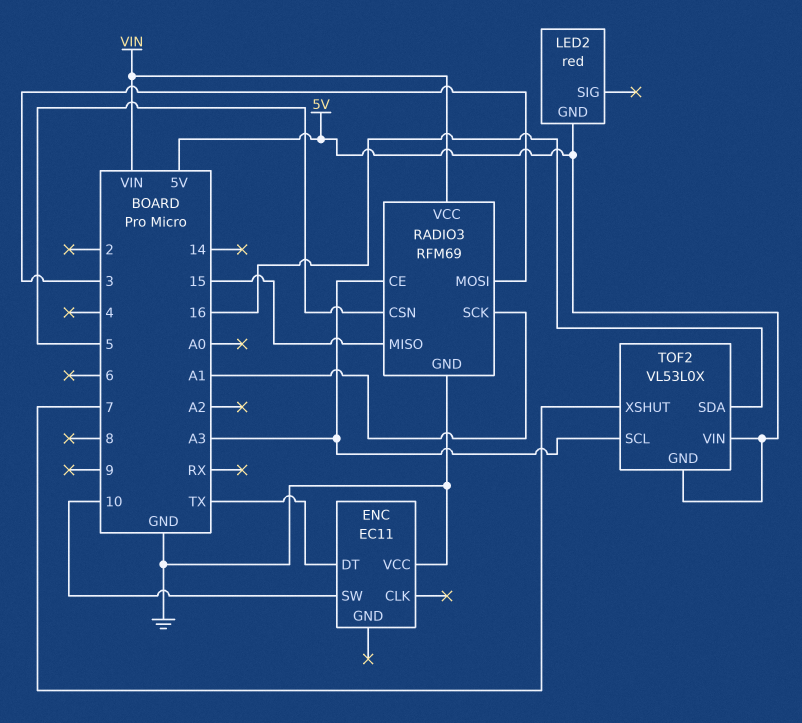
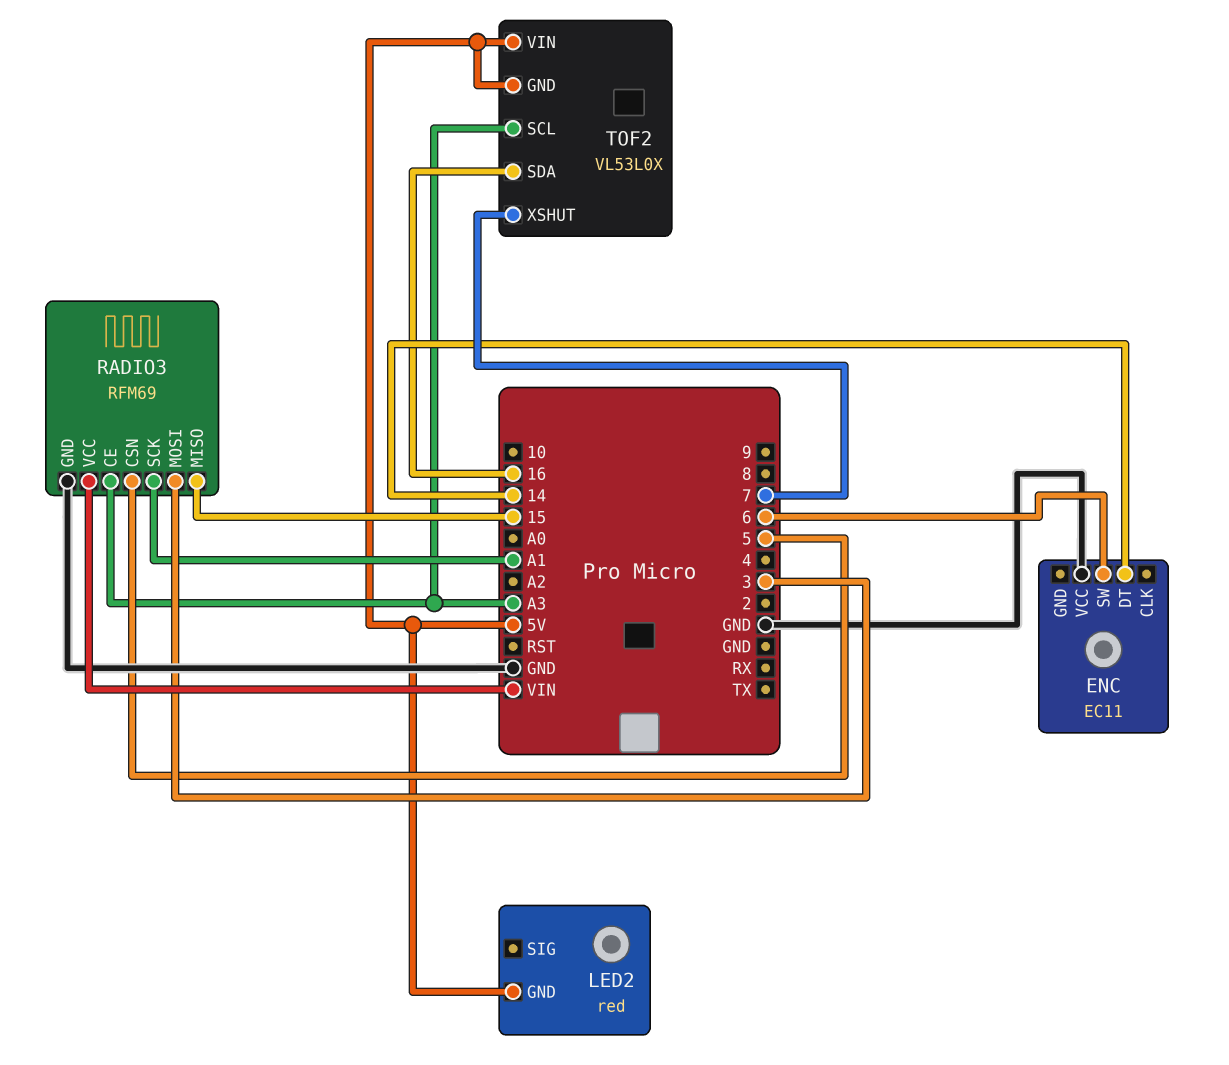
ENC pin DT: TX -> 14
ENC pin SW: 10 -> 6

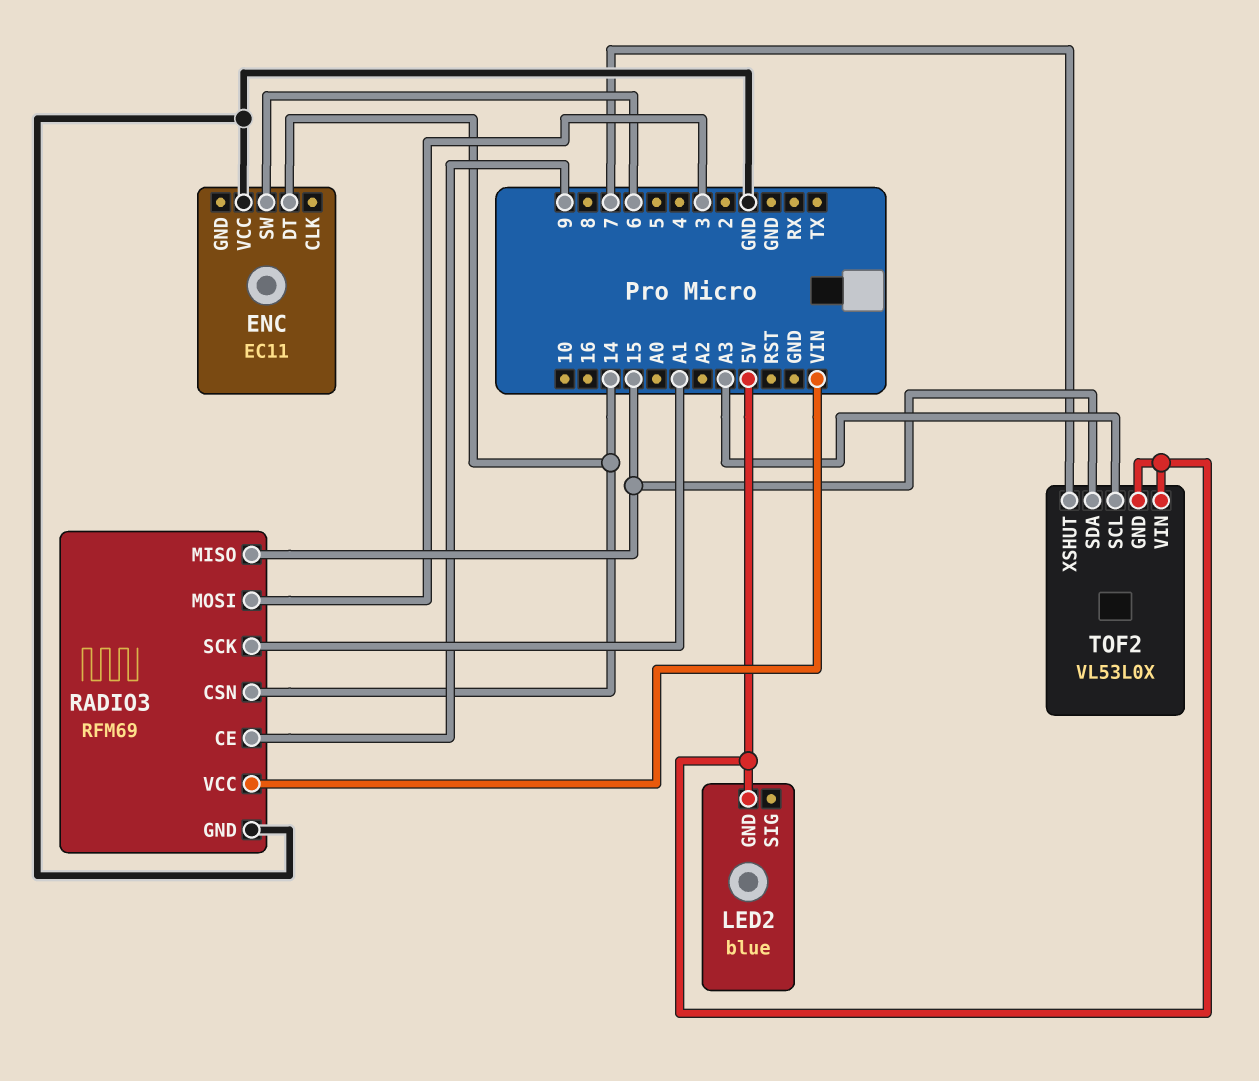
LED2: red -> blue
RADIO3 pin CE: A3 -> 9
RADIO3 pin CSN: 5 -> 14
TOF2 pin SDA: 16 -> 15

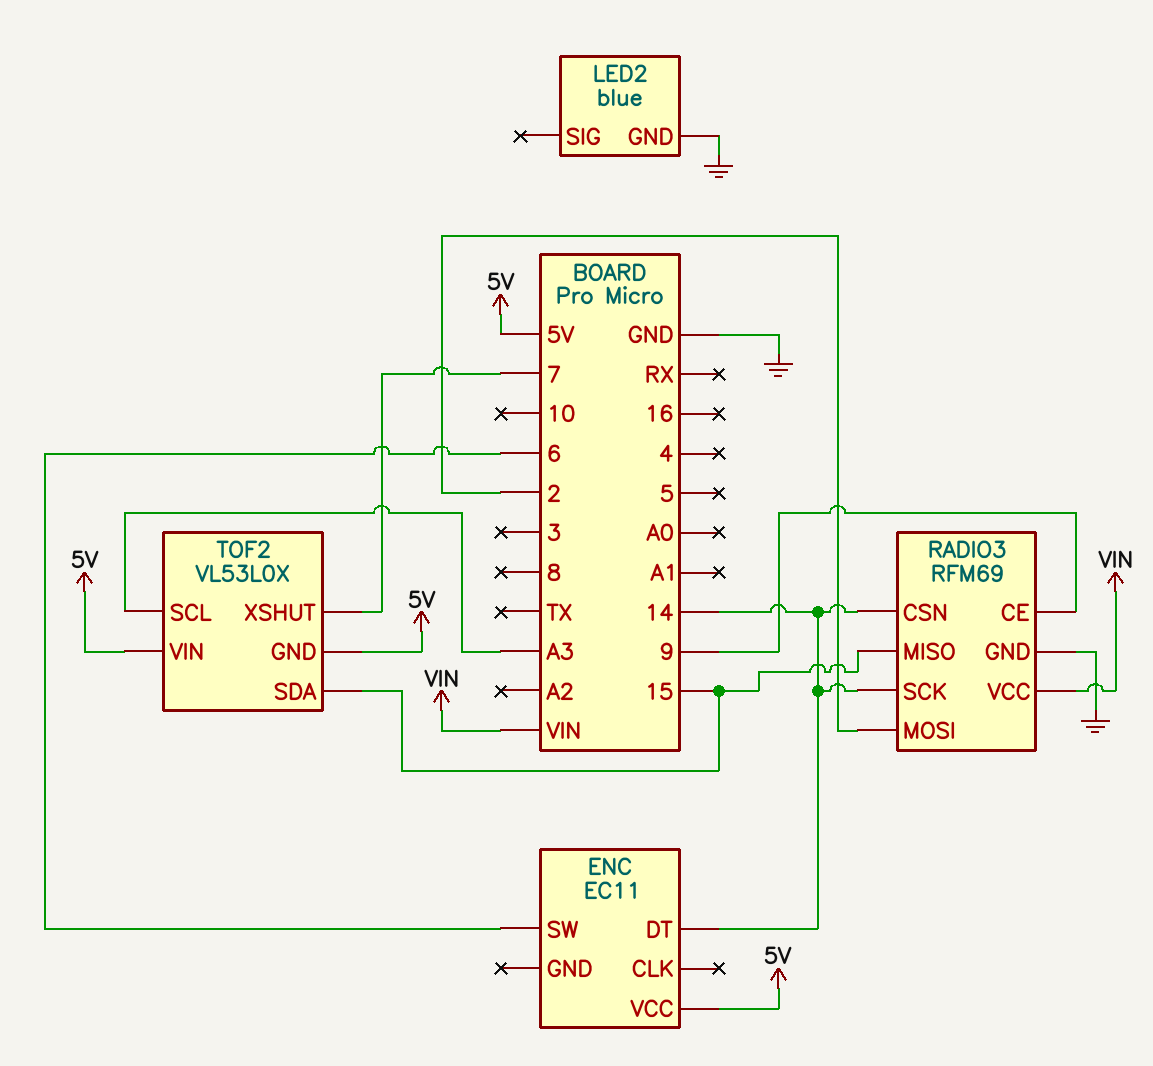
ENC pin VCC: GND -> 5V
LED2 pin GND: 5V -> GND
RADIO3 pin MOSI: 3 -> 2
RADIO3 pin SCK: A1 -> 14

